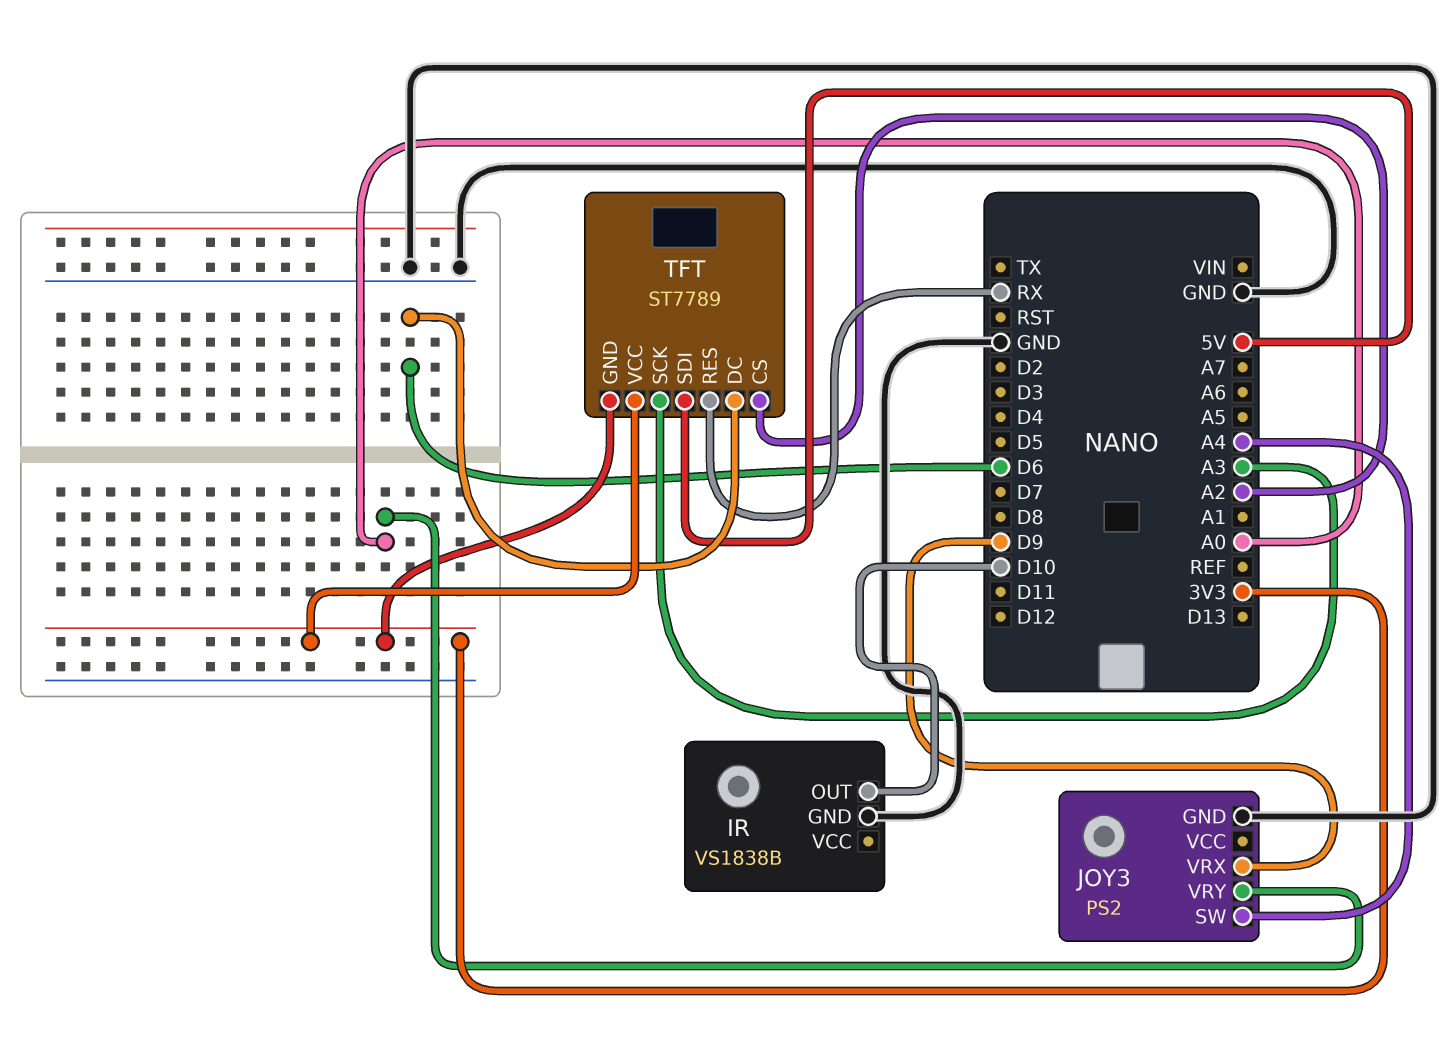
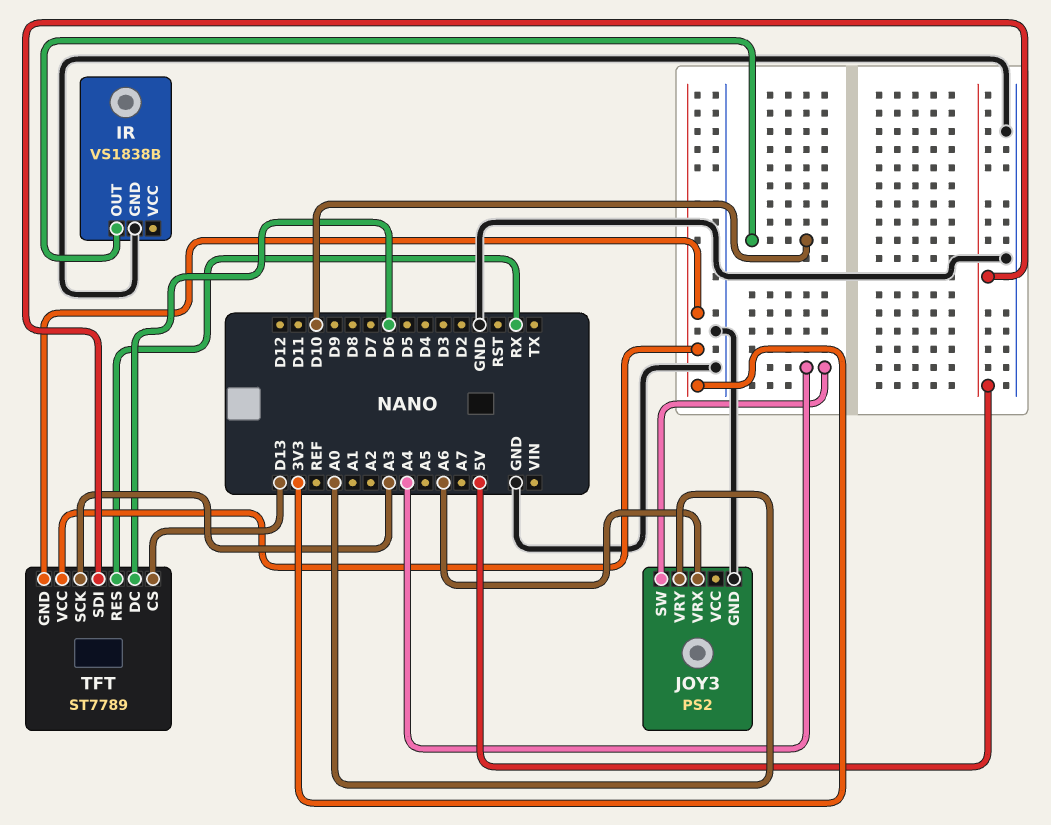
JOY3 pin VRX: D9 -> A6
TFT pin CS: A2 -> D13

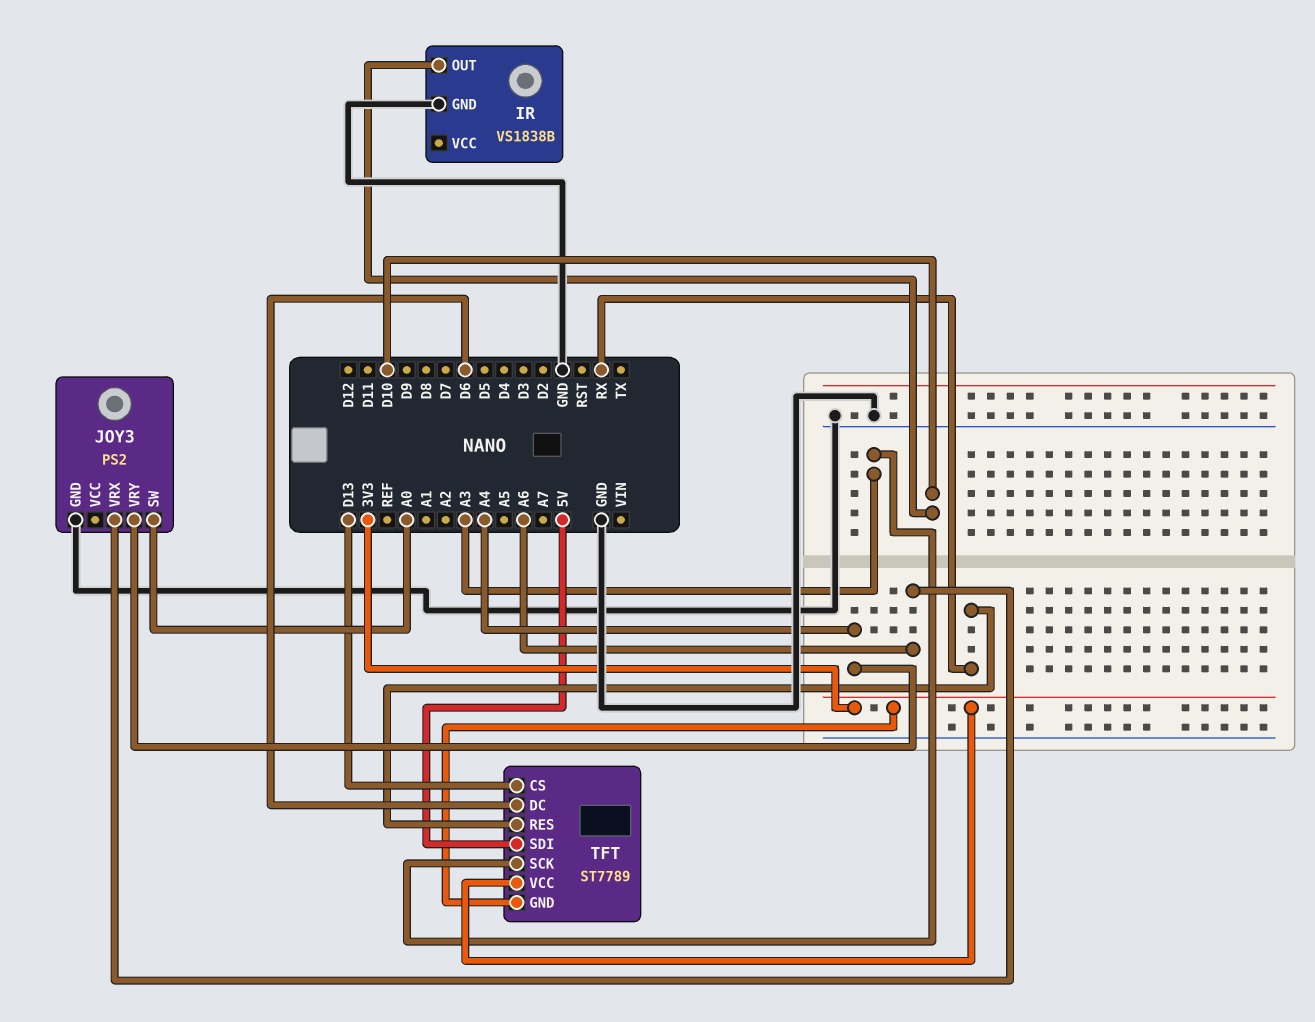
JOY3 pin SW: A4 -> A0
JOY3 pin VRY: A0 -> A4

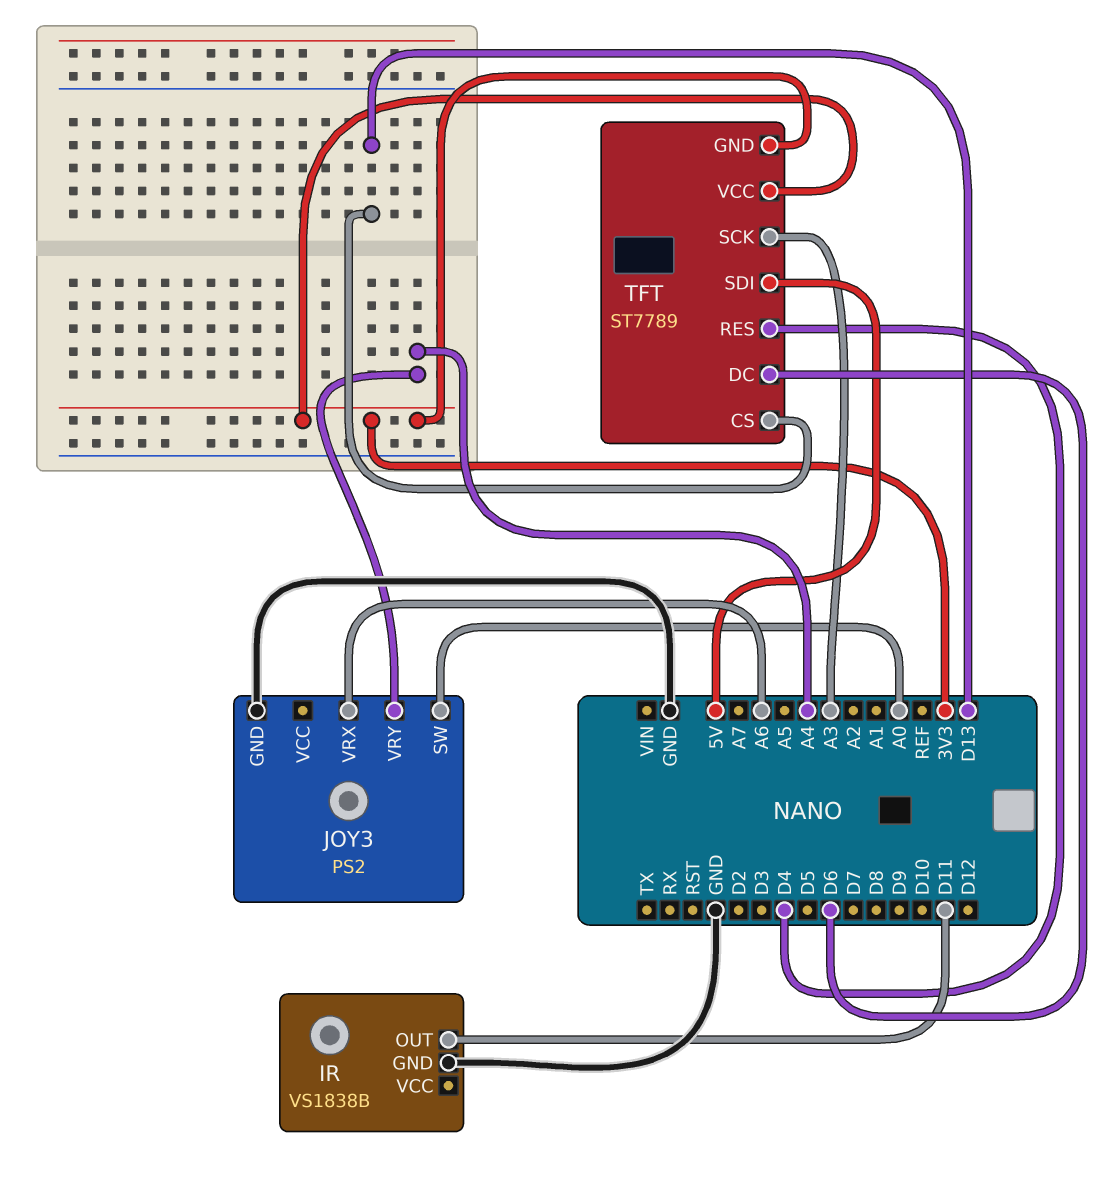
IR pin OUT: D10 -> D11
TFT pin RES: RX -> D4

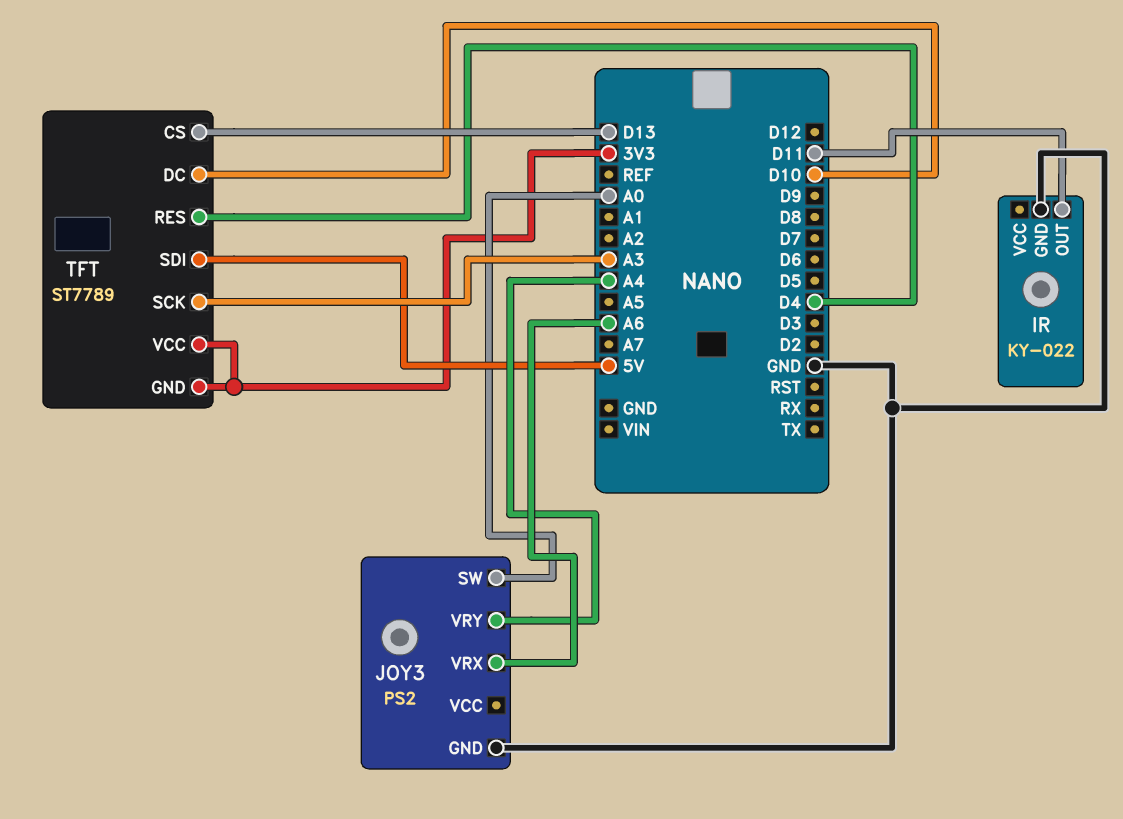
IR: VS1838B -> KY-022
TFT pin DC: D6 -> D10

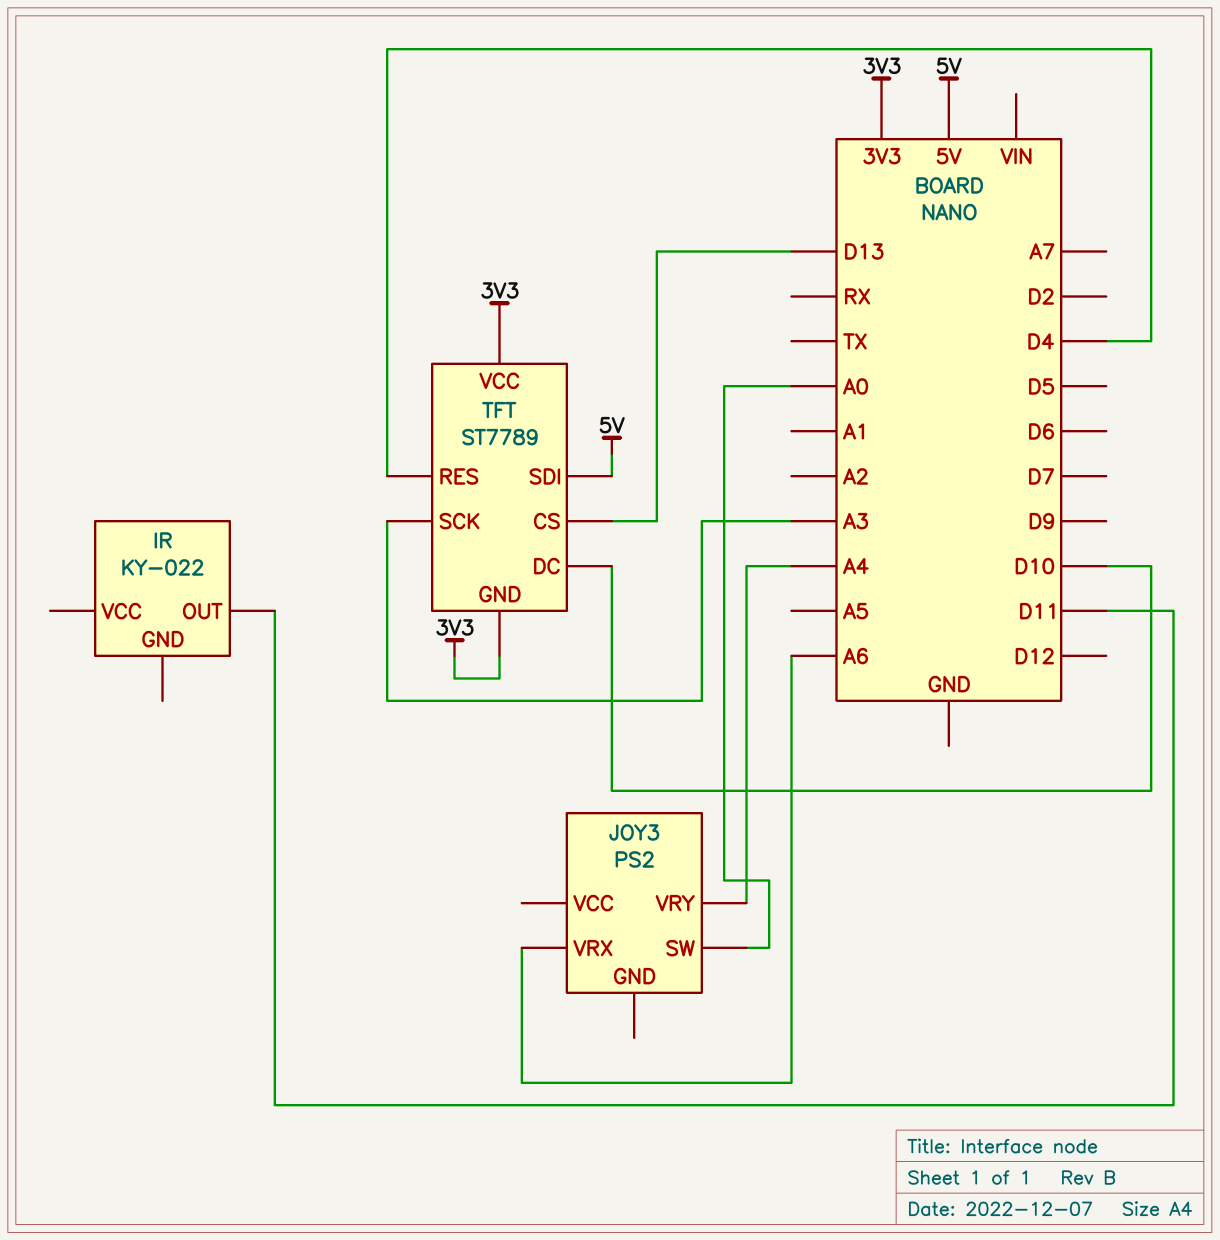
IR pin GND: GND -> none
JOY3 pin GND: GND -> none

